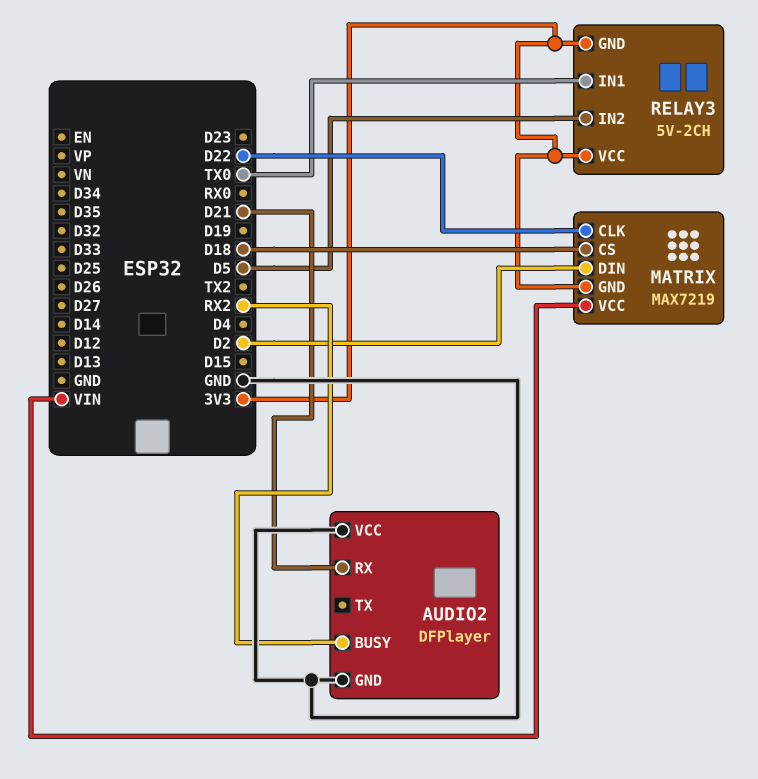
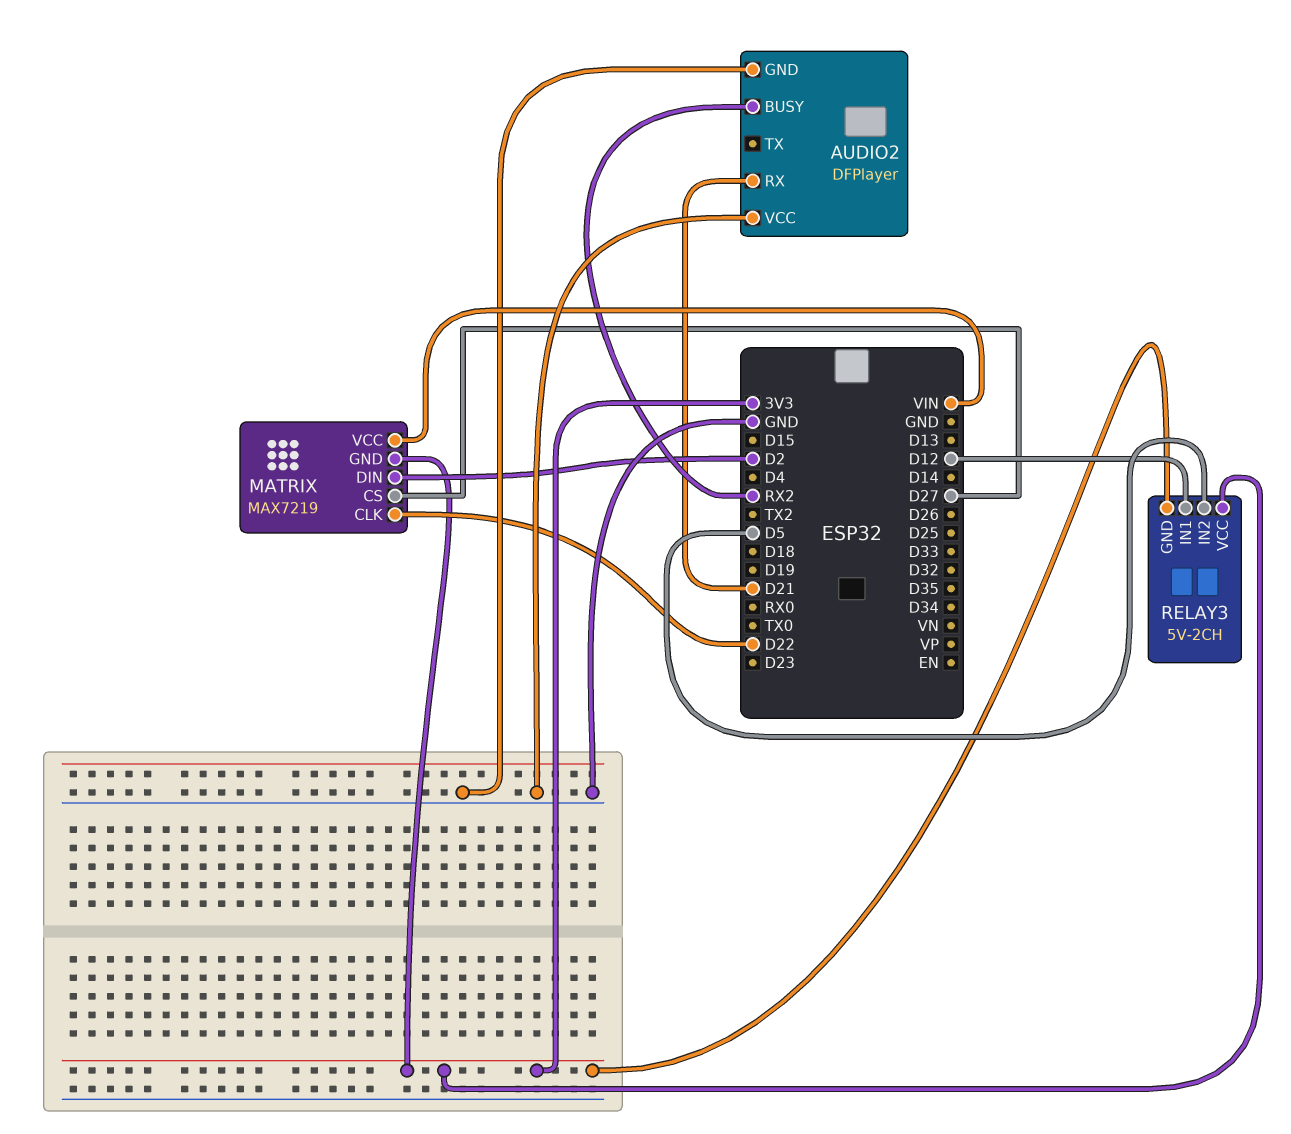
MATRIX pin CS: D18 -> D27
RELAY3 pin IN1: TX0 -> D12

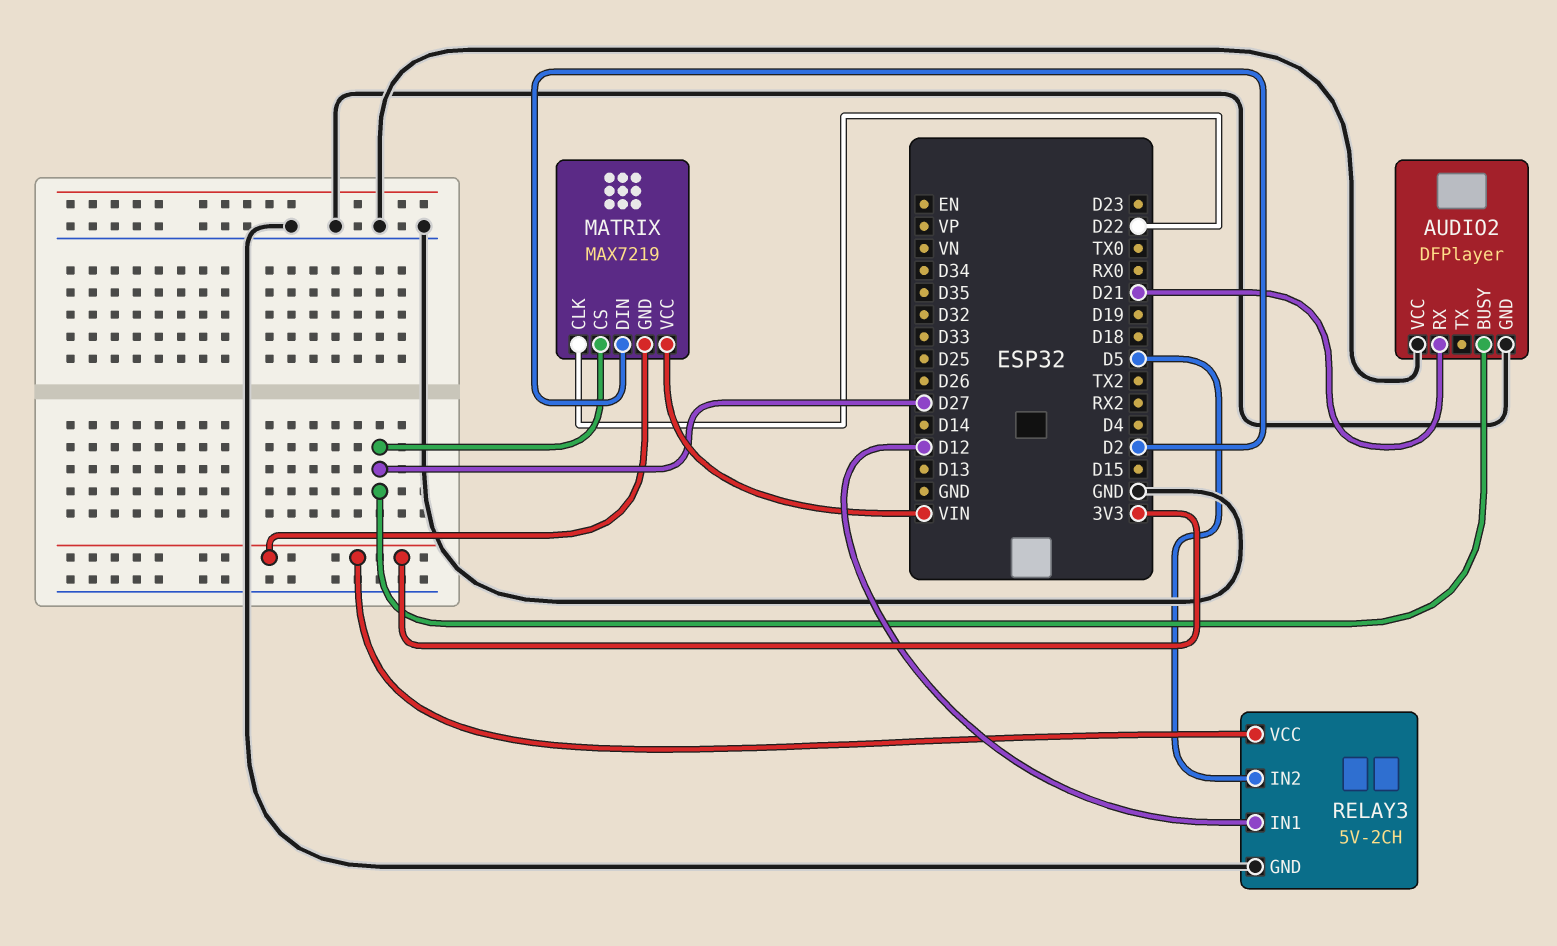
AUDIO2 pin BUSY: RX2 -> D27
RELAY3 pin GND: 3V3 -> GND

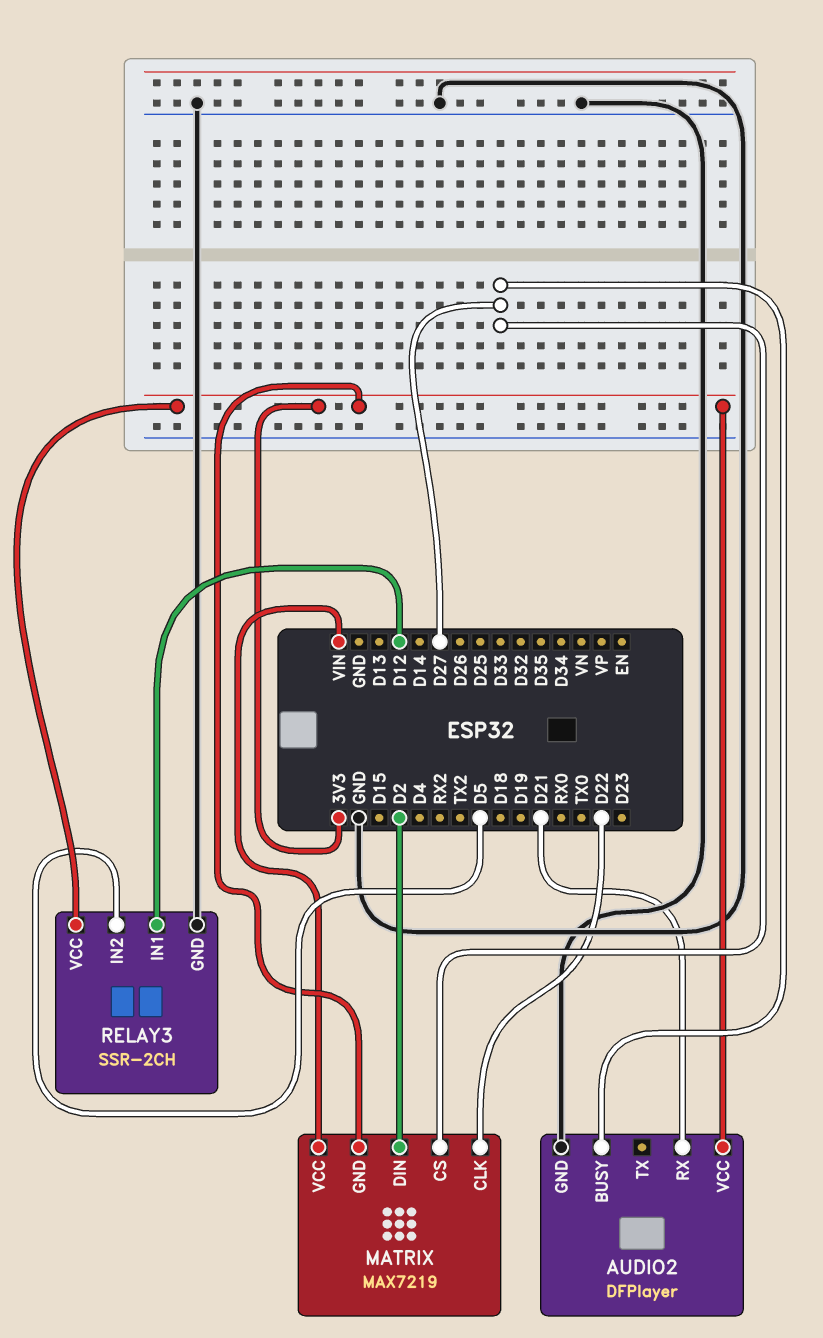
AUDIO2 pin VCC: GND -> 3V3
RELAY3: 5V-2CH -> SSR-2CH

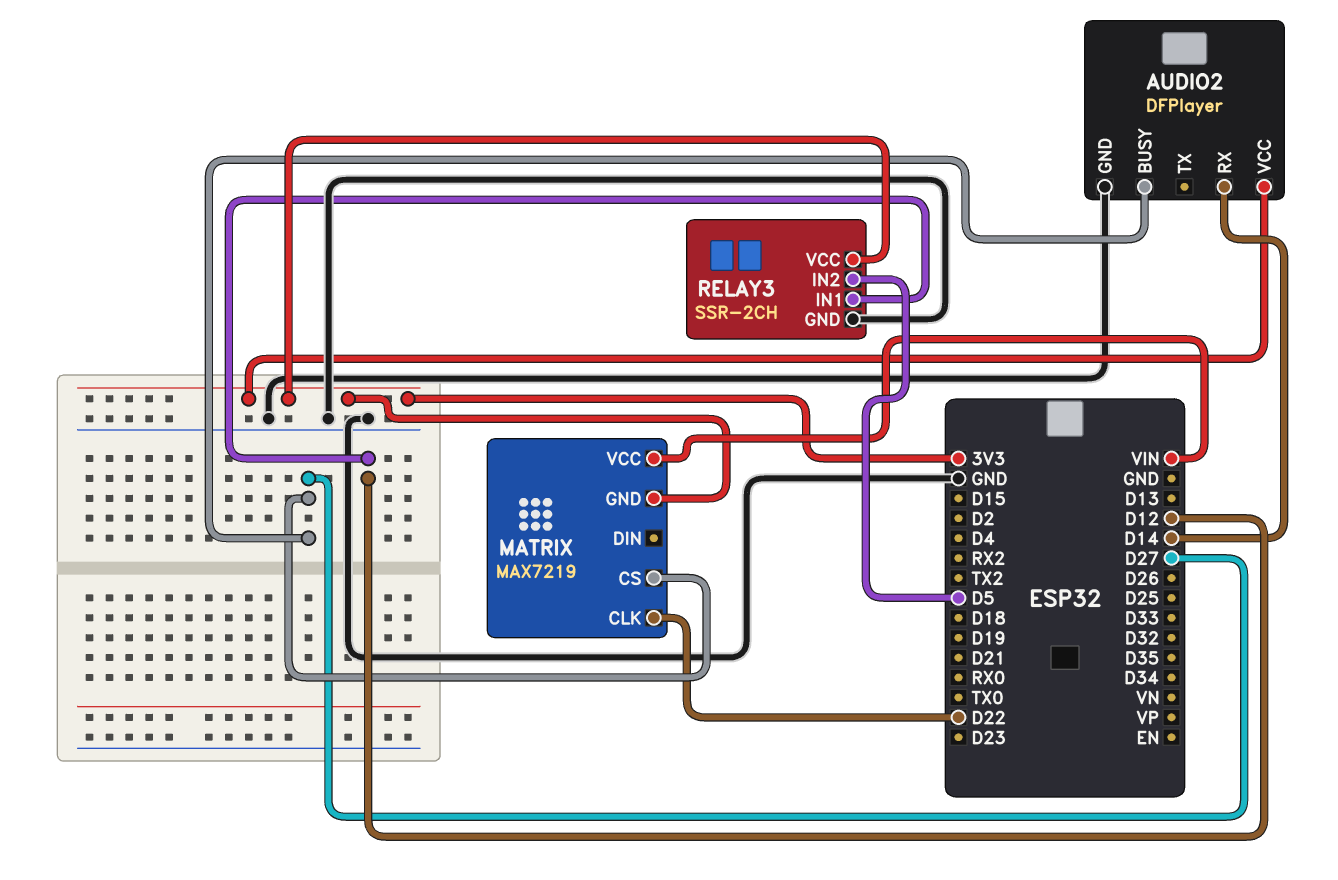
AUDIO2 pin RX: D21 -> D14
MATRIX pin DIN: D2 -> none

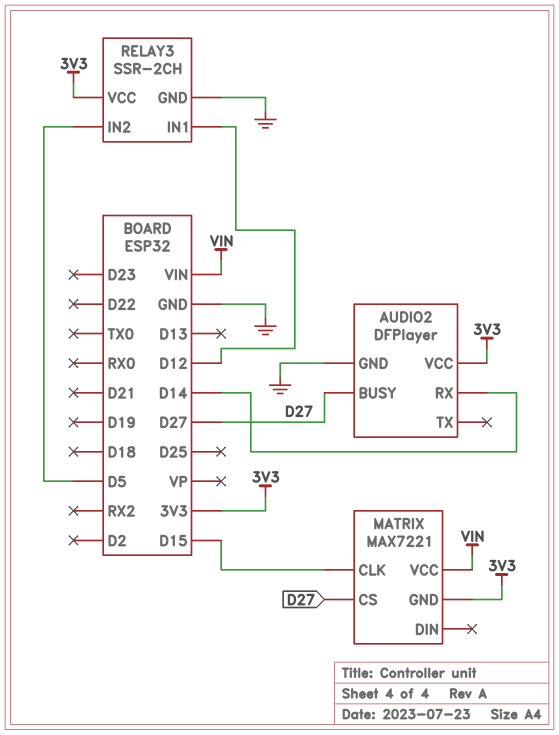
MATRIX: MAX7219 -> MAX7221
MATRIX pin CLK: D22 -> D15

